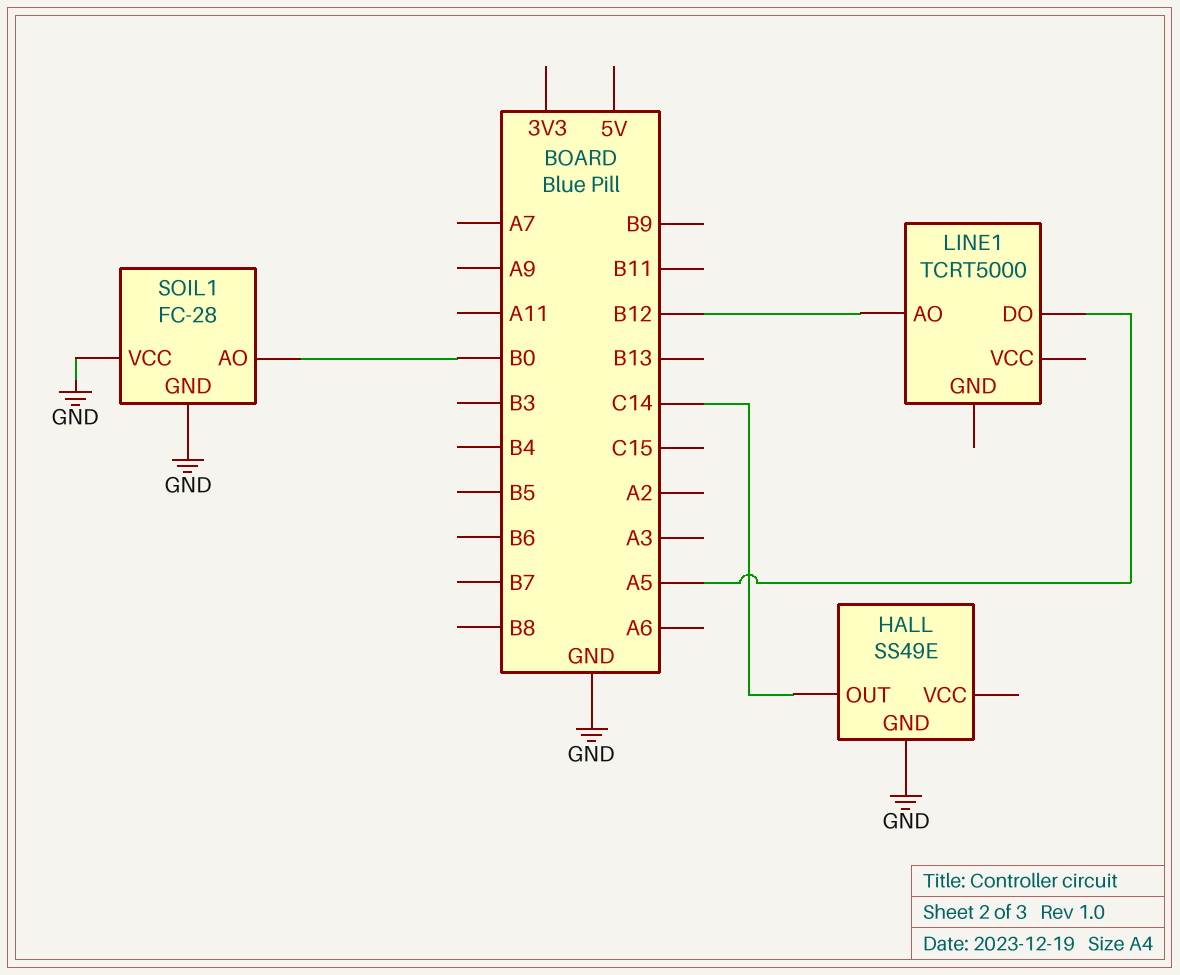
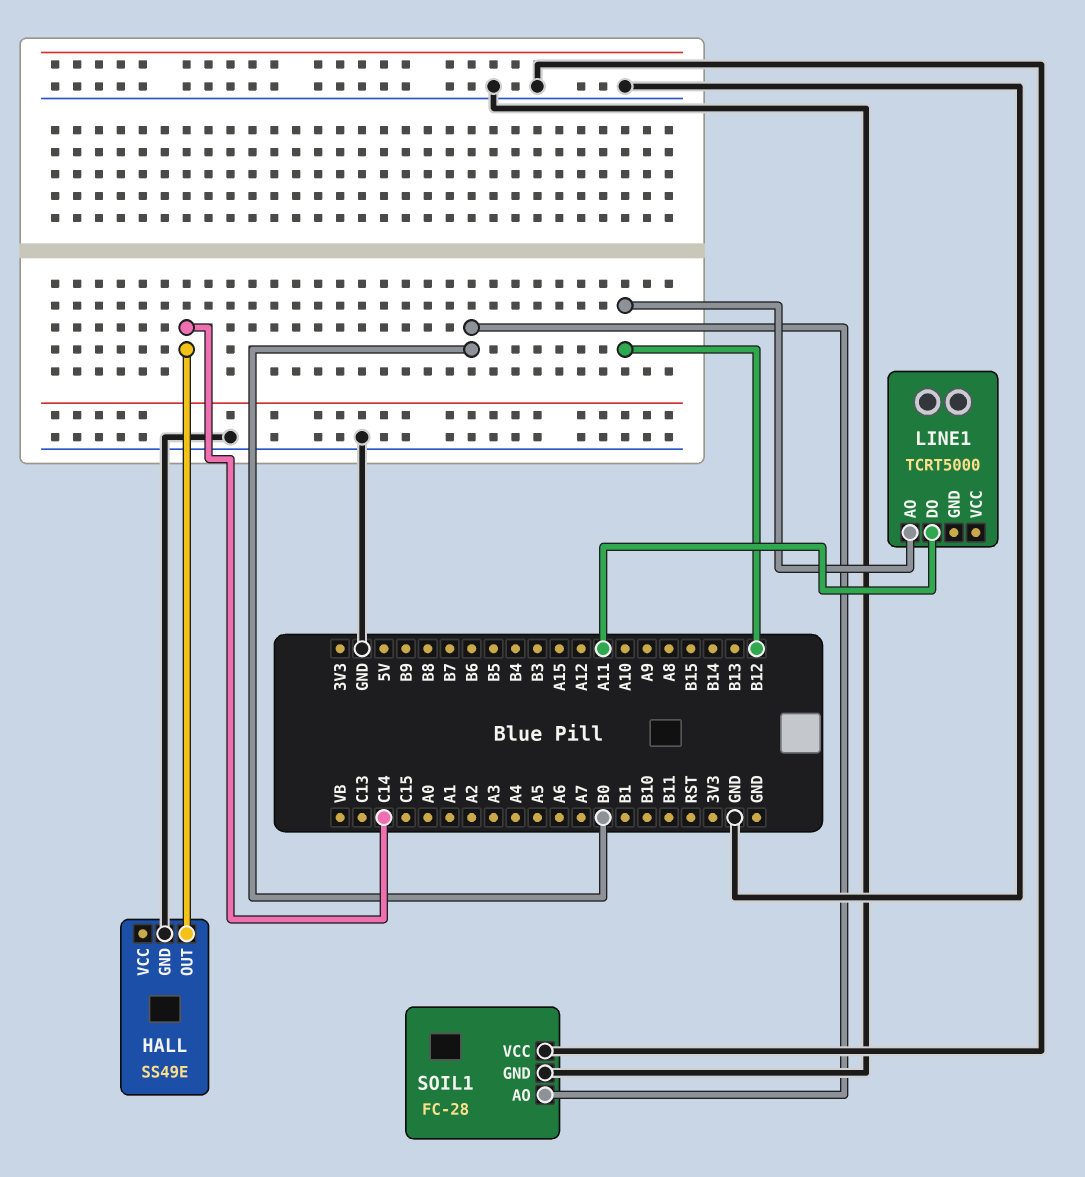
LINE1 pin DO: A5 -> A11

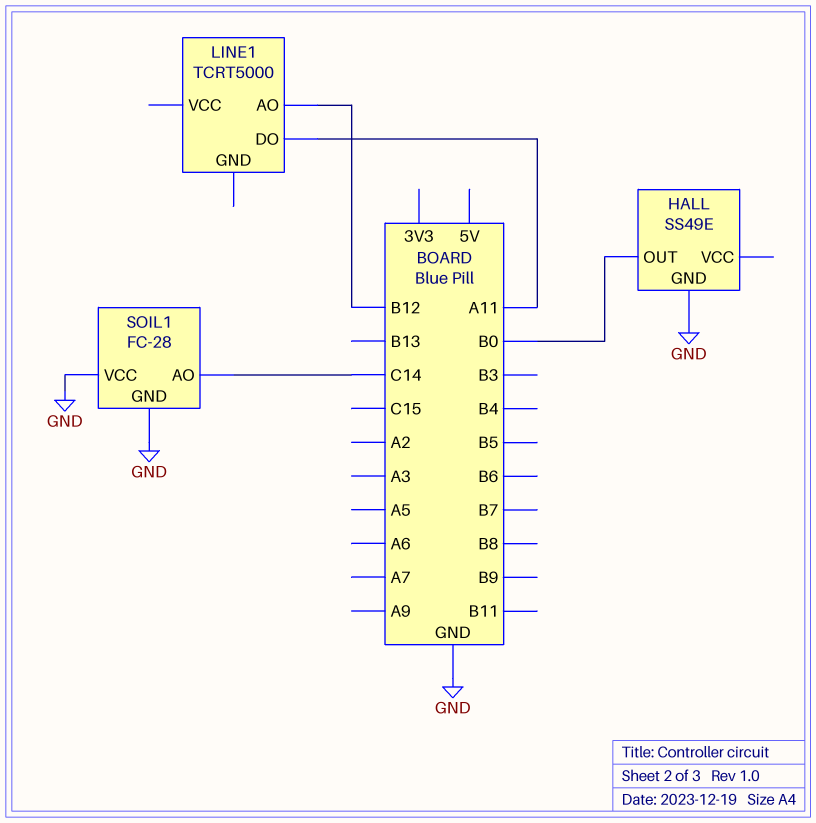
HALL pin OUT: C14 -> B0
SOIL1 pin AO: B0 -> C14

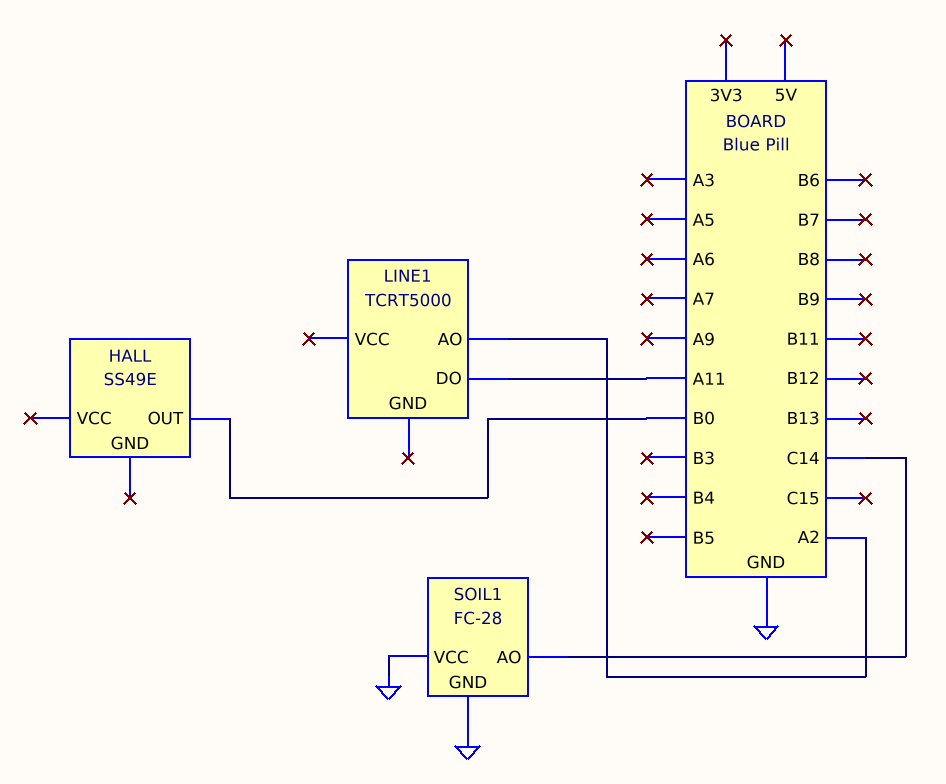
HALL pin GND: GND -> none
LINE1 pin AO: B12 -> A2

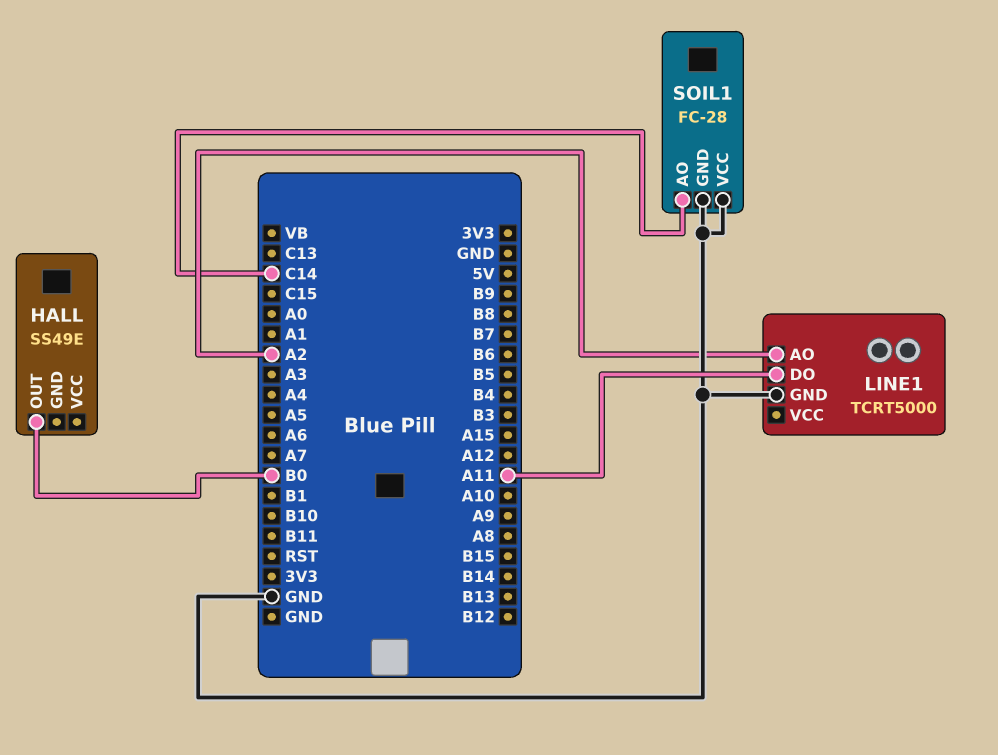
LINE1 pin GND: none -> GND

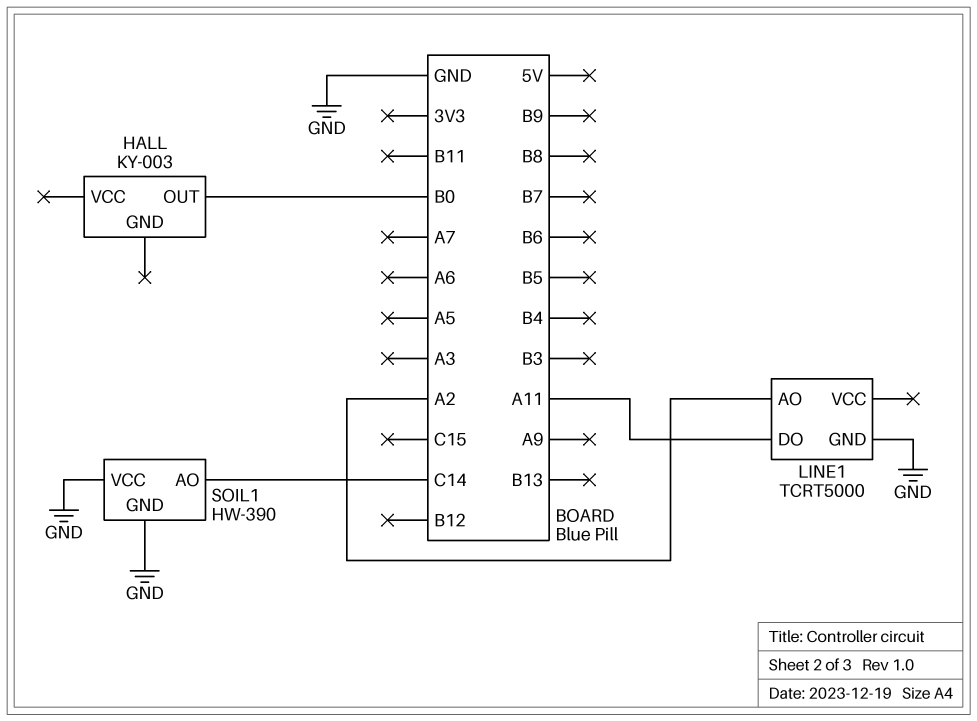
HALL: SS49E -> KY-003
SOIL1: FC-28 -> HW-390

